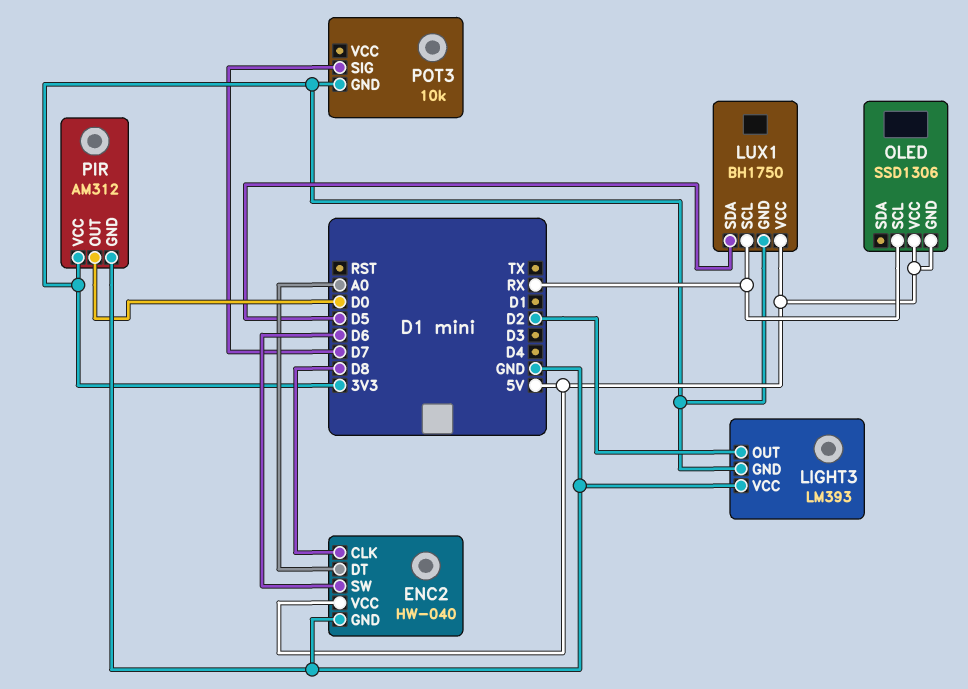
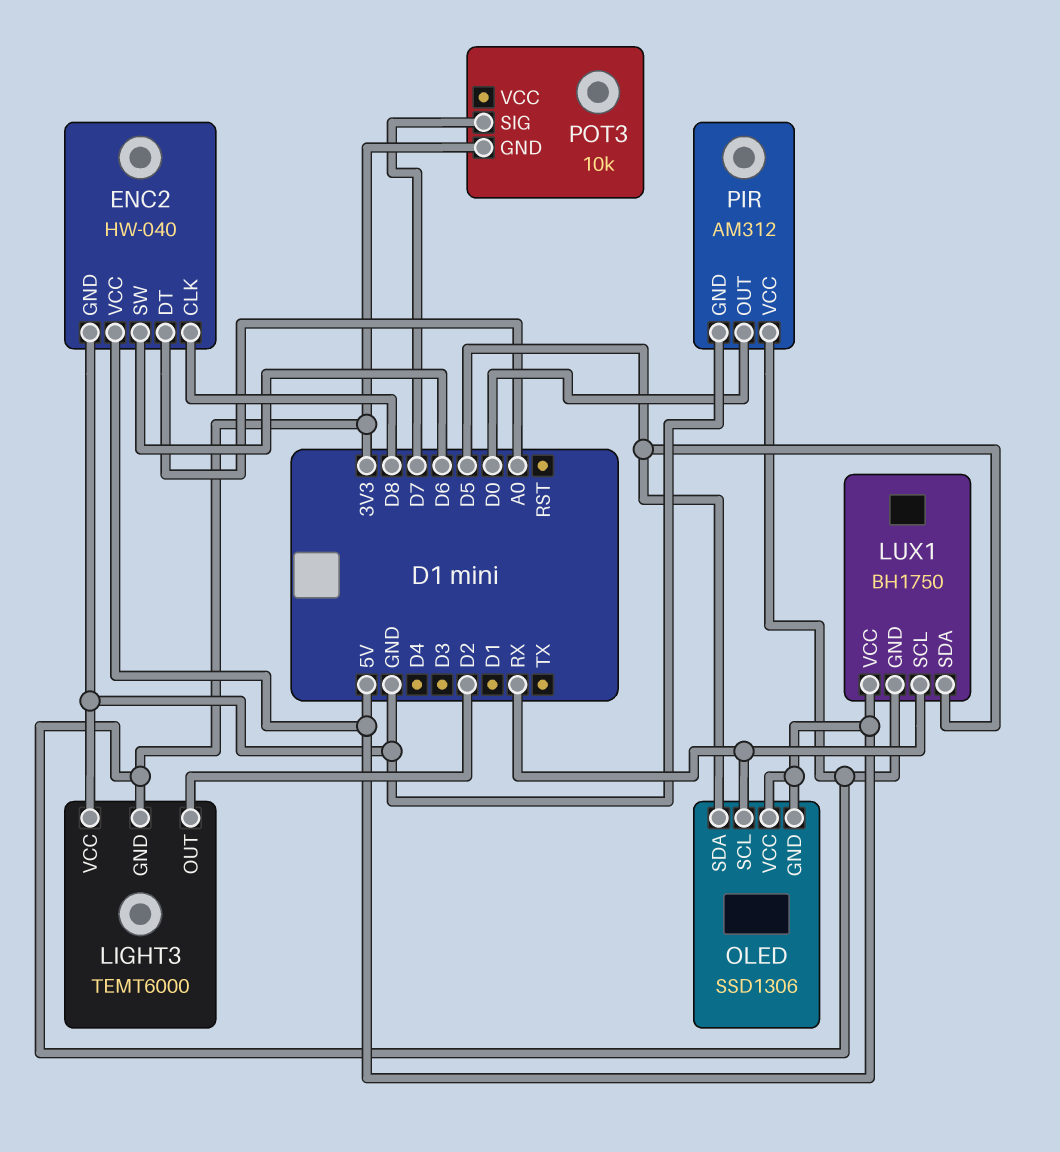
LIGHT3: LM393 -> TEMT6000
OLED pin SDA: none -> D5

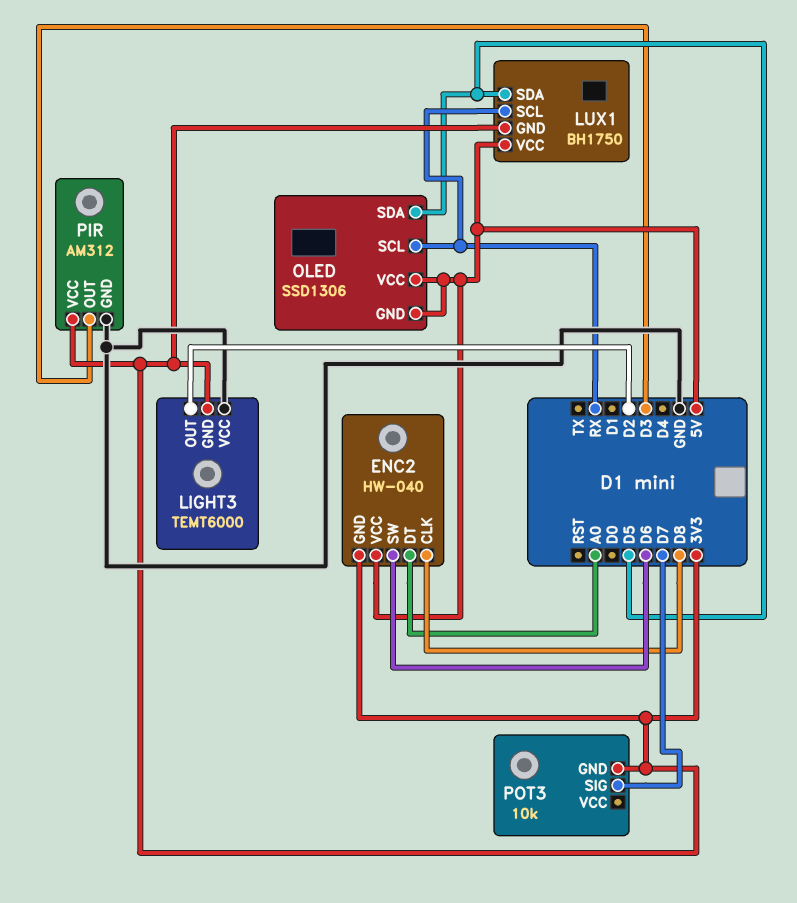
ENC2 pin GND: GND -> 3V3
PIR pin OUT: D0 -> D3

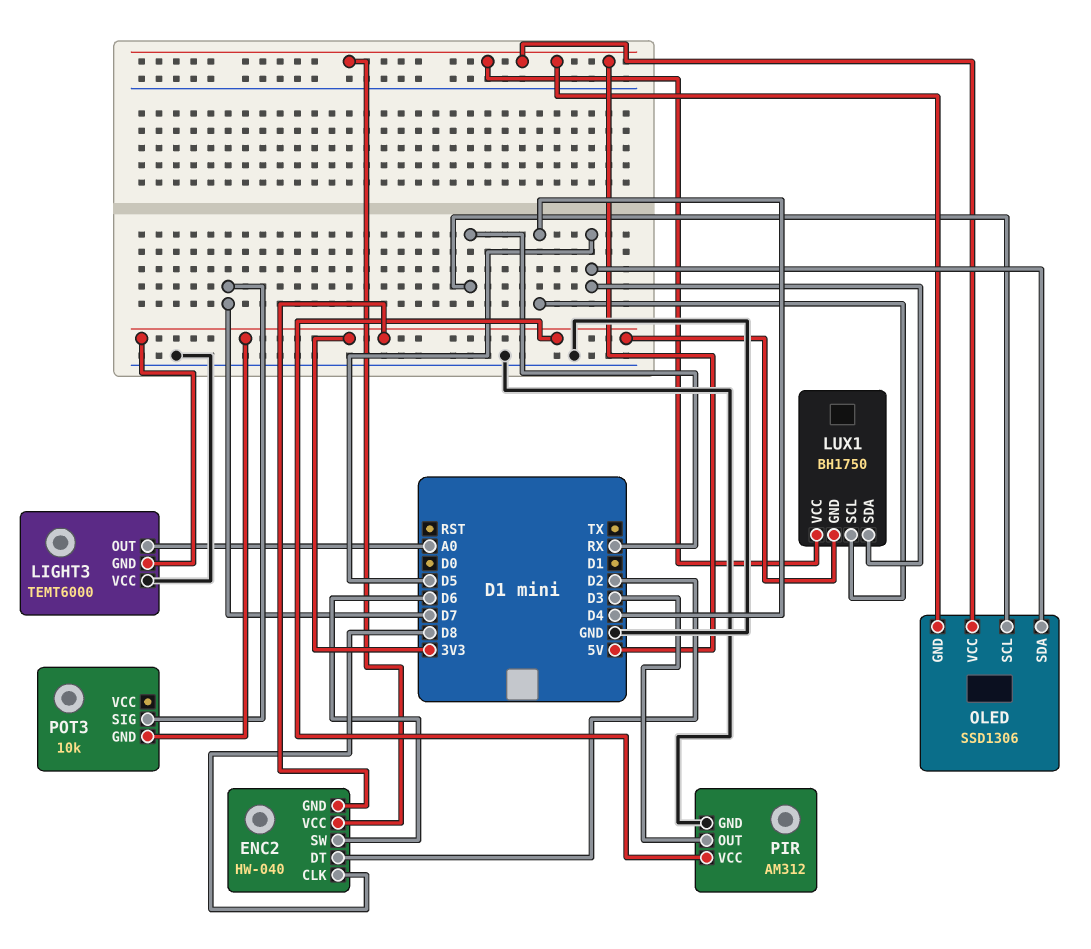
ENC2 pin DT: A0 -> D2
LIGHT3 pin OUT: D2 -> A0
LUX1 pin SCL: RX -> D4

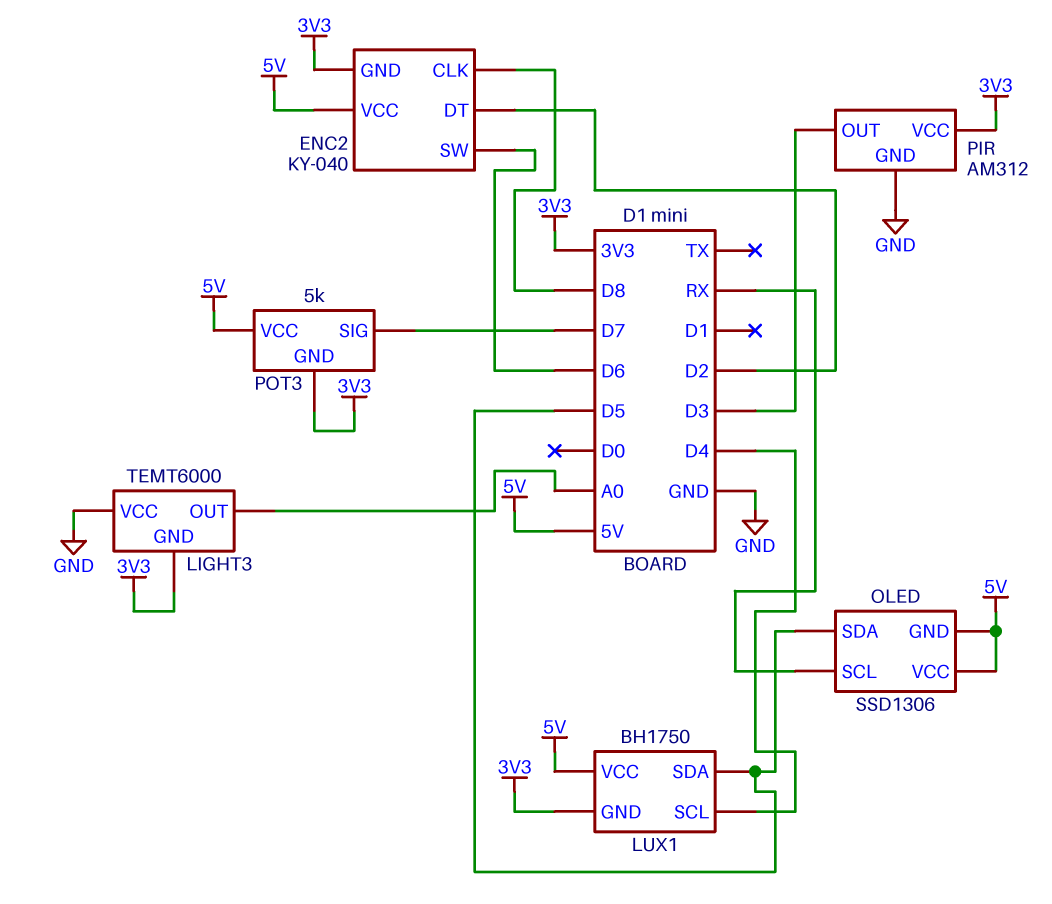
ENC2: HW-040 -> KY-040
POT3: 10k -> 5k
POT3 pin VCC: none -> 5V

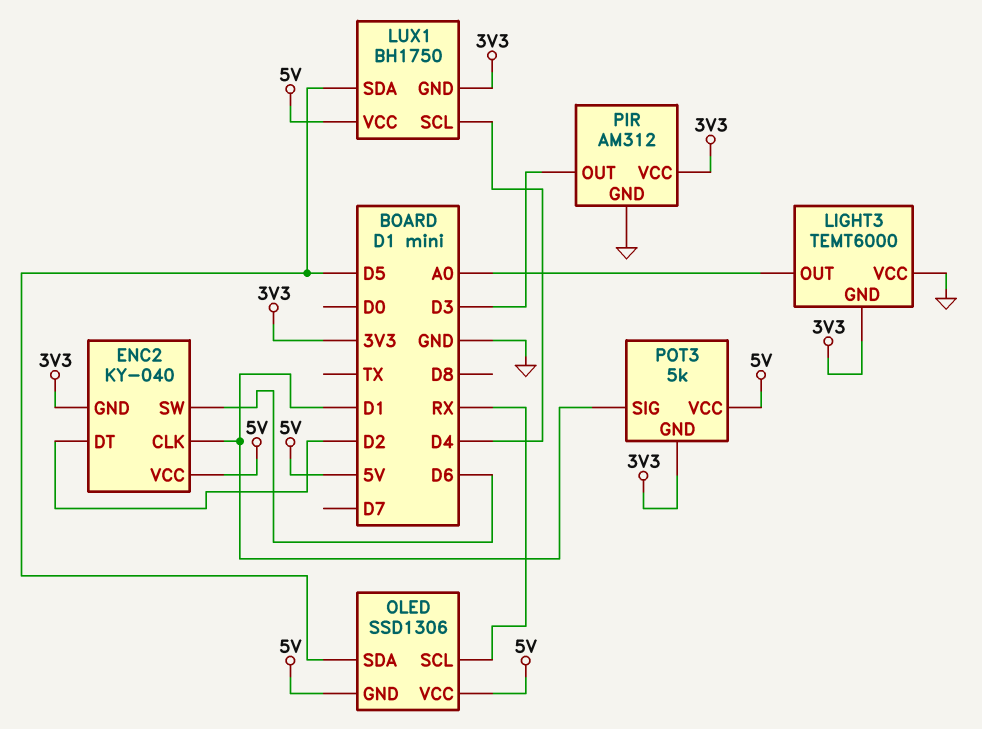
ENC2 pin CLK: D8 -> D1
POT3 pin SIG: D7 -> D1

